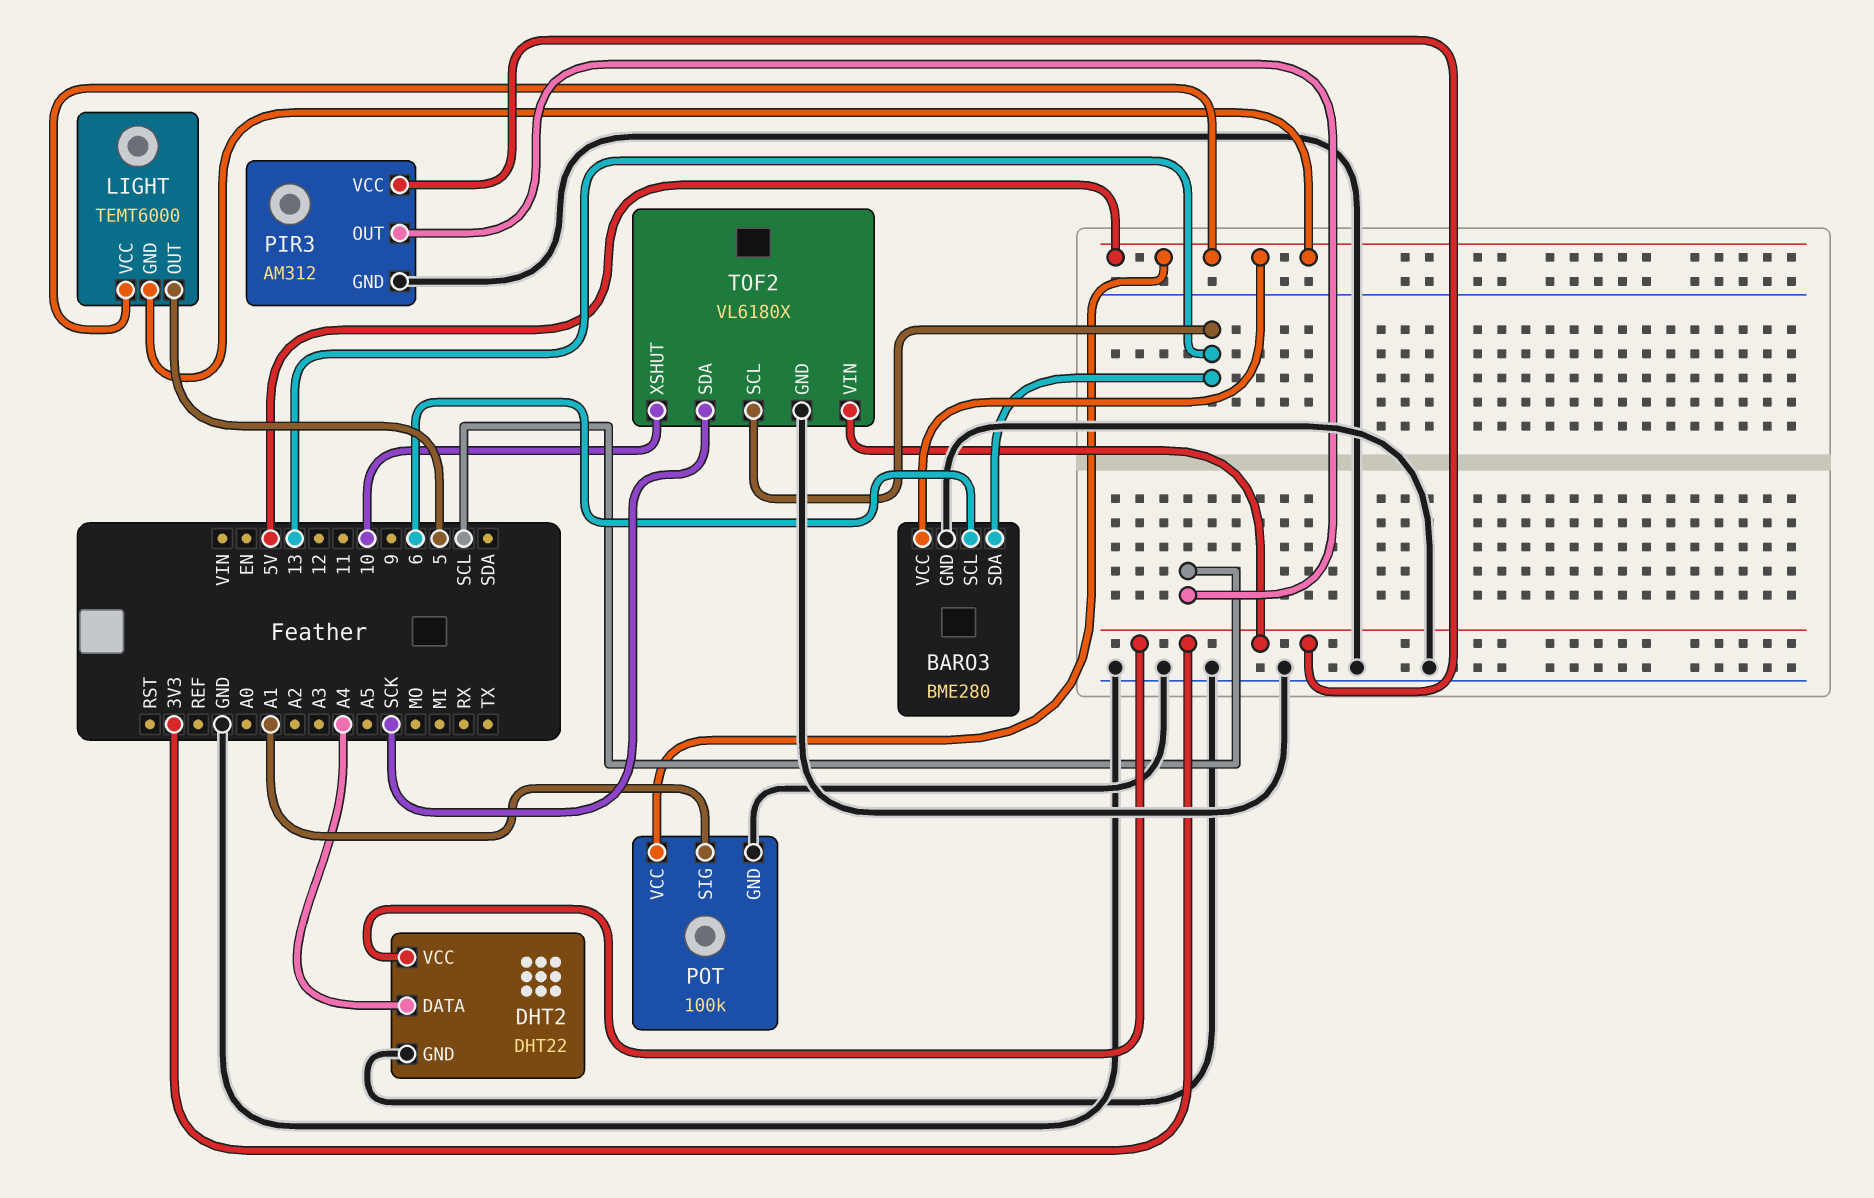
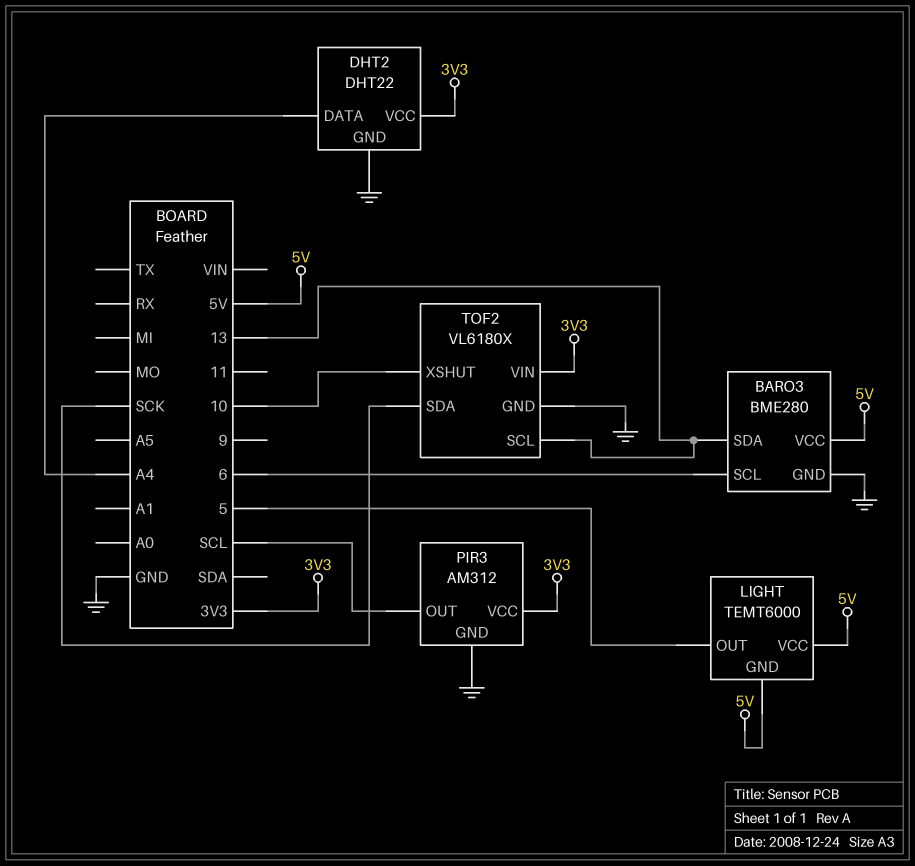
POT: 100k -> none
POT pin GND: GND -> none
POT pin SIG: A1 -> none
POT pin VCC: 5V -> none

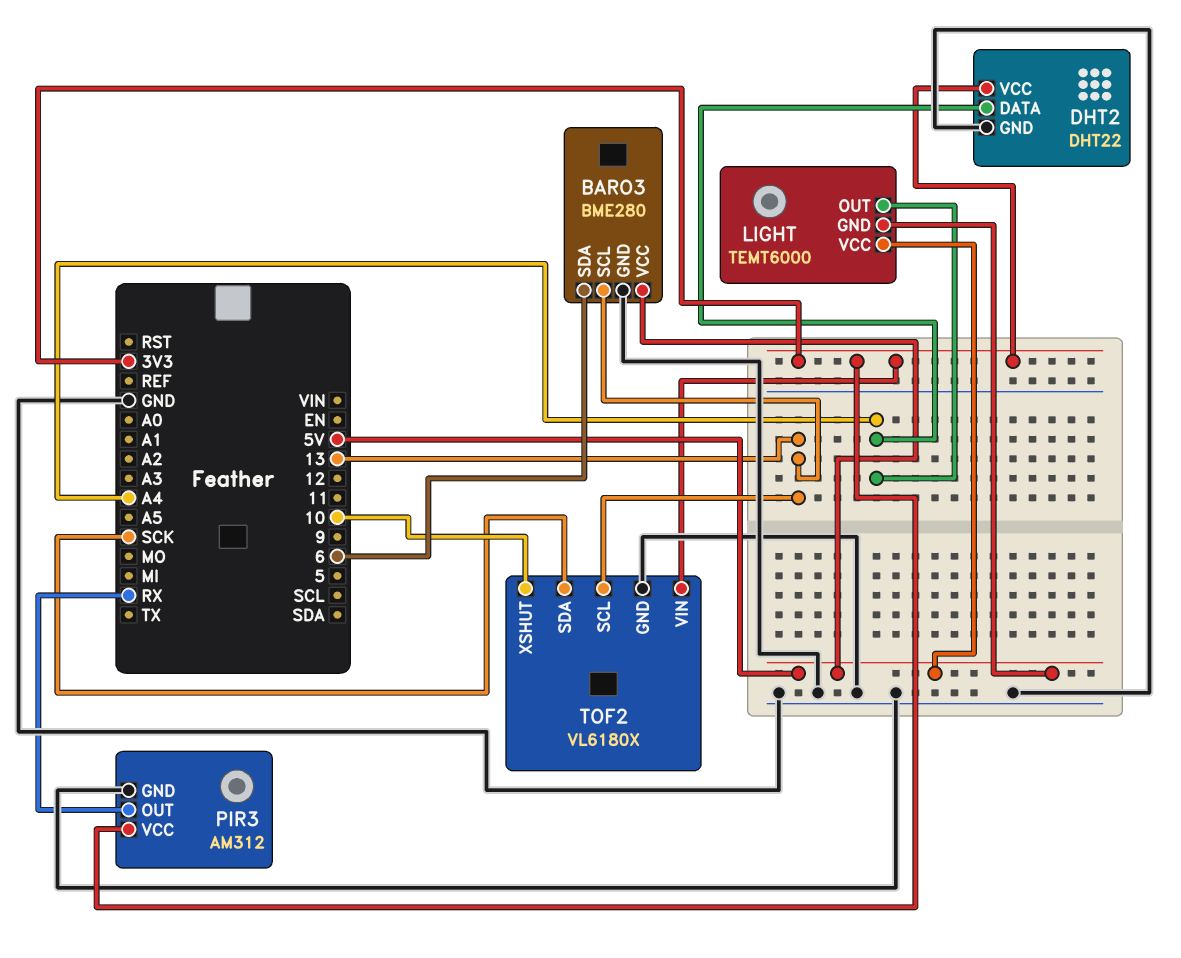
BARO3 pin SCL: 6 -> 13
BARO3 pin SDA: 13 -> 6
LIGHT pin OUT: 5 -> A4
PIR3 pin OUT: SCL -> RX

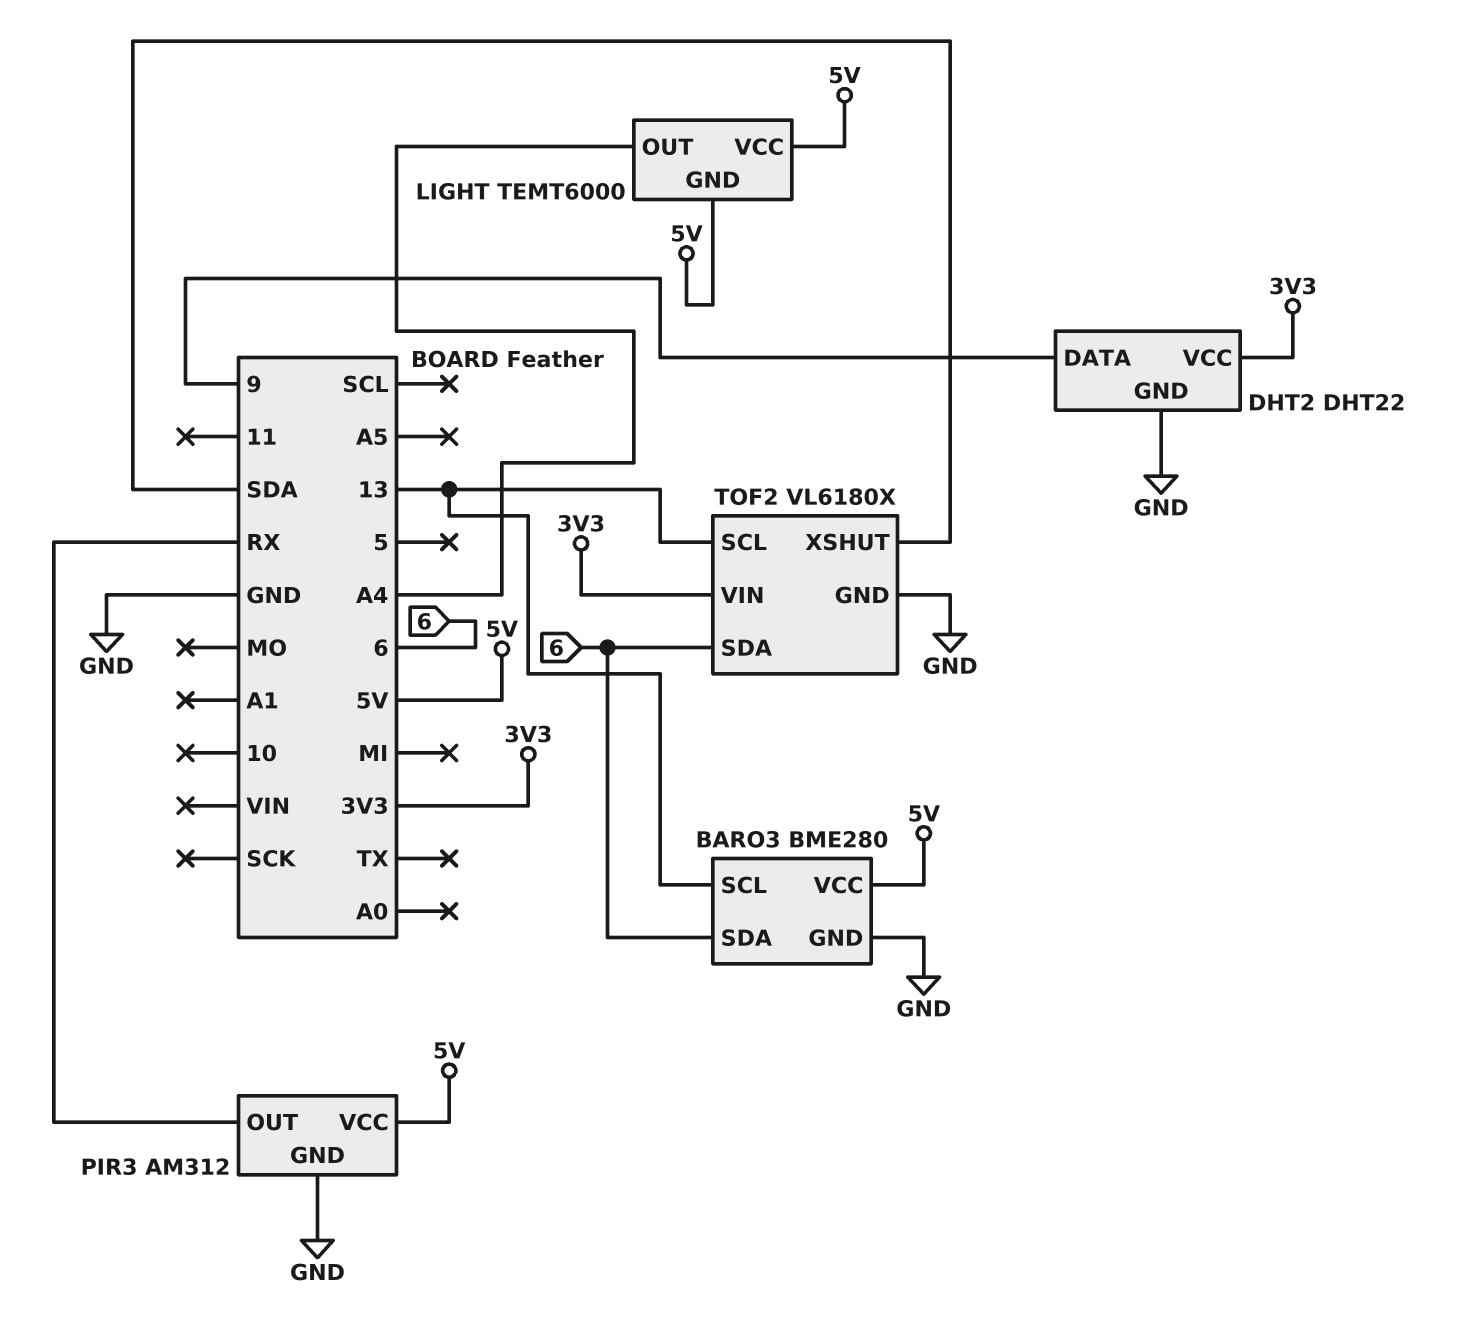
DHT2 pin DATA: A4 -> 9
PIR3 pin VCC: 3V3 -> 5V
TOF2 pin SDA: SCK -> 6
TOF2 pin XSHUT: 10 -> SDA

